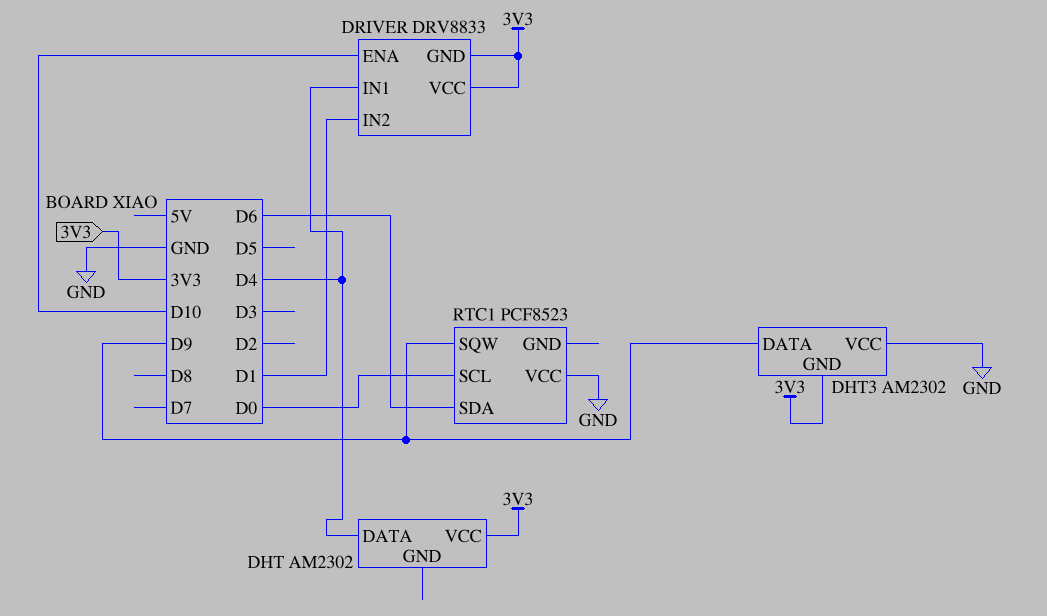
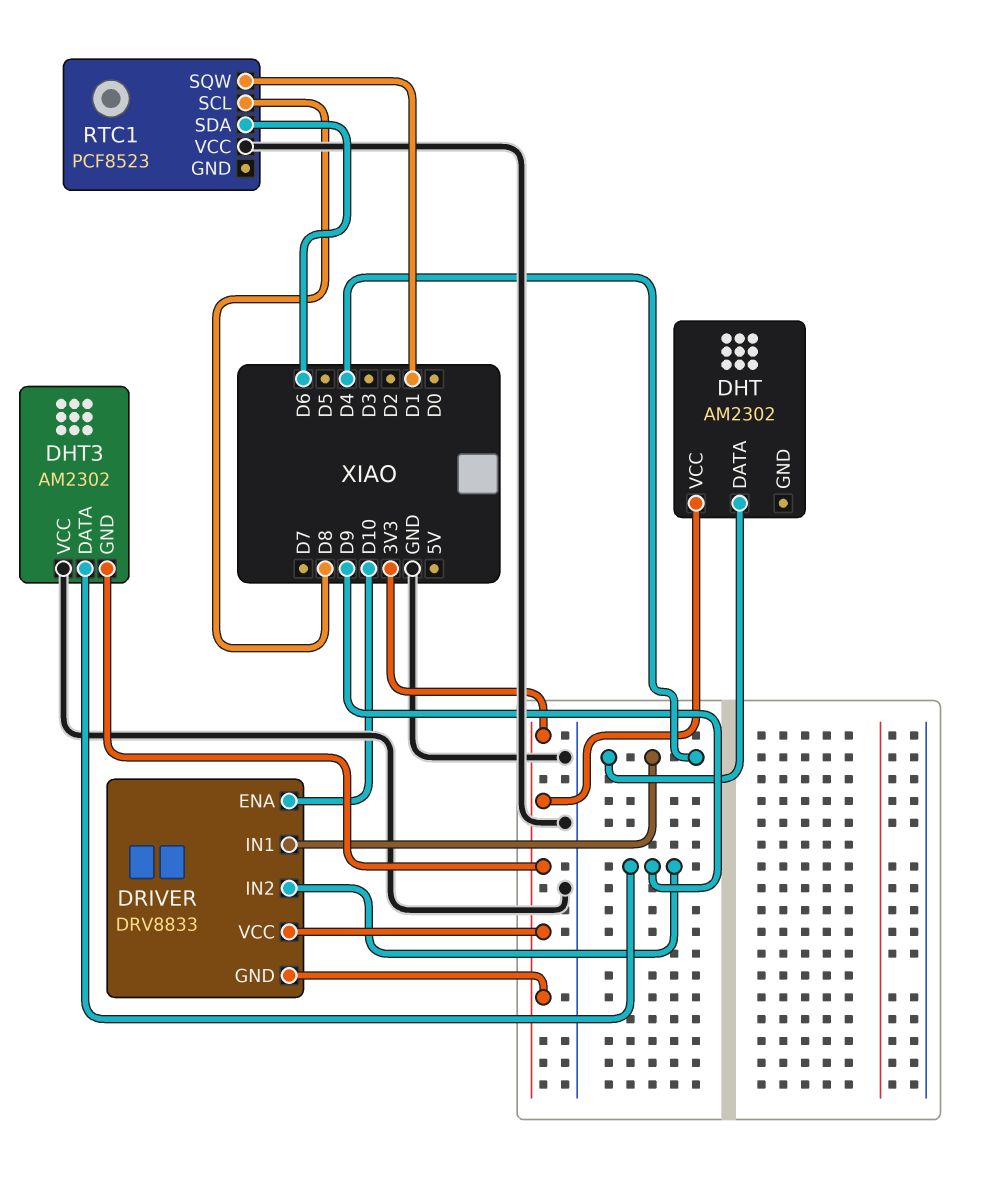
DRIVER pin IN2: D1 -> D9
RTC1 pin SCL: D0 -> D8
RTC1 pin SQW: D9 -> D1

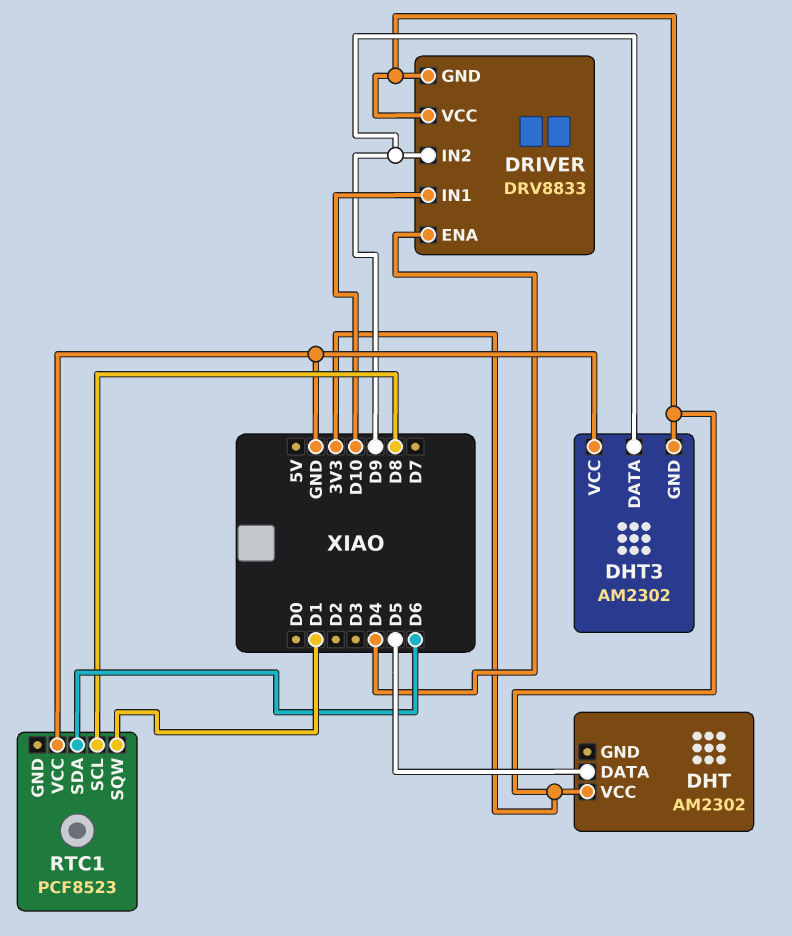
DHT pin DATA: D4 -> D5
DRIVER pin ENA: D10 -> D4
DRIVER pin IN1: D4 -> D10

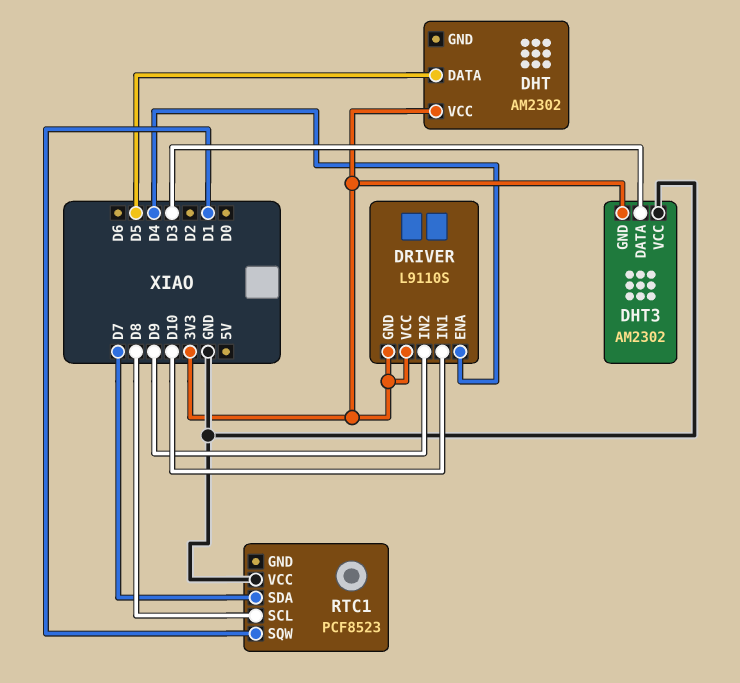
DHT3 pin DATA: D9 -> D3
DRIVER: DRV8833 -> L9110S
RTC1 pin SDA: D6 -> D7

